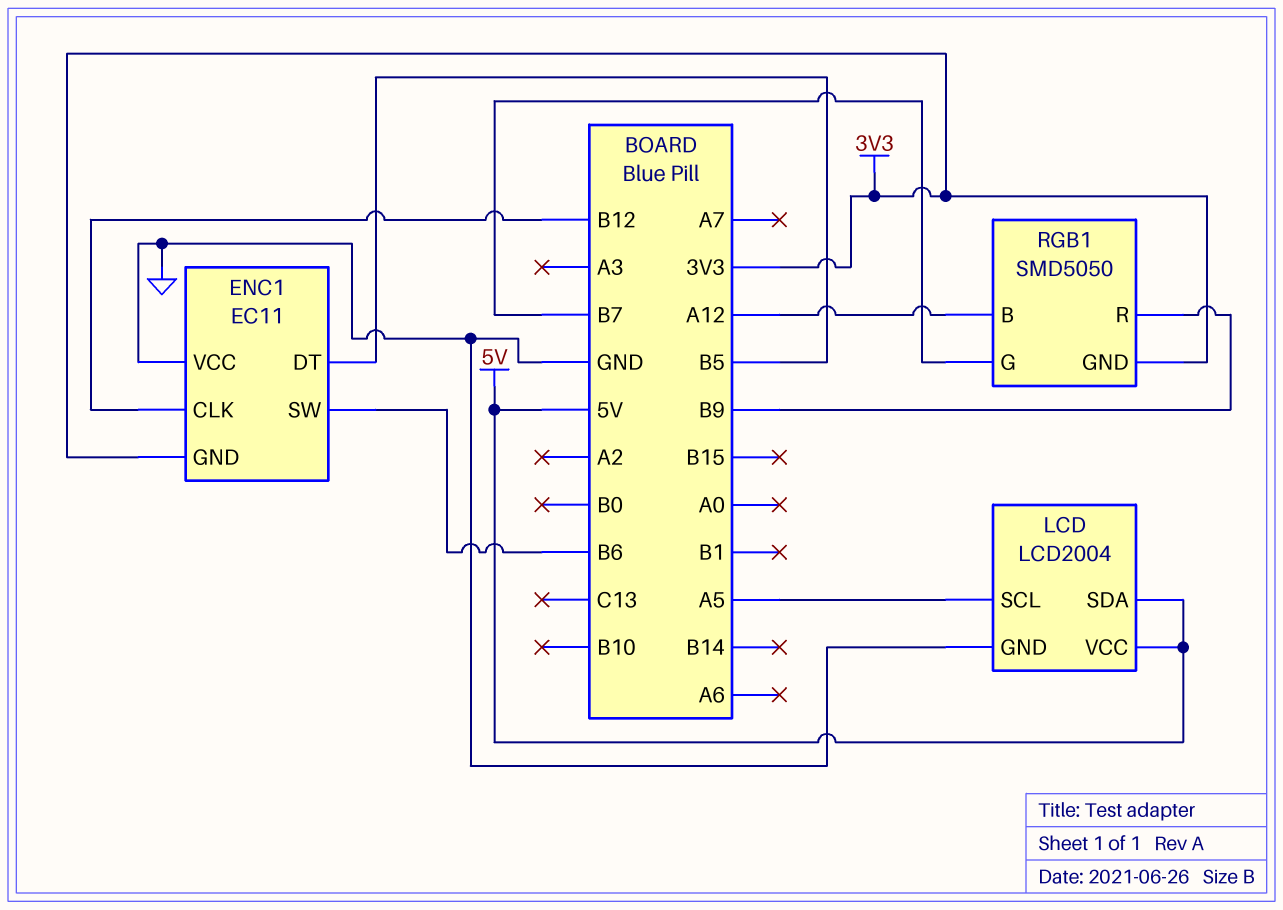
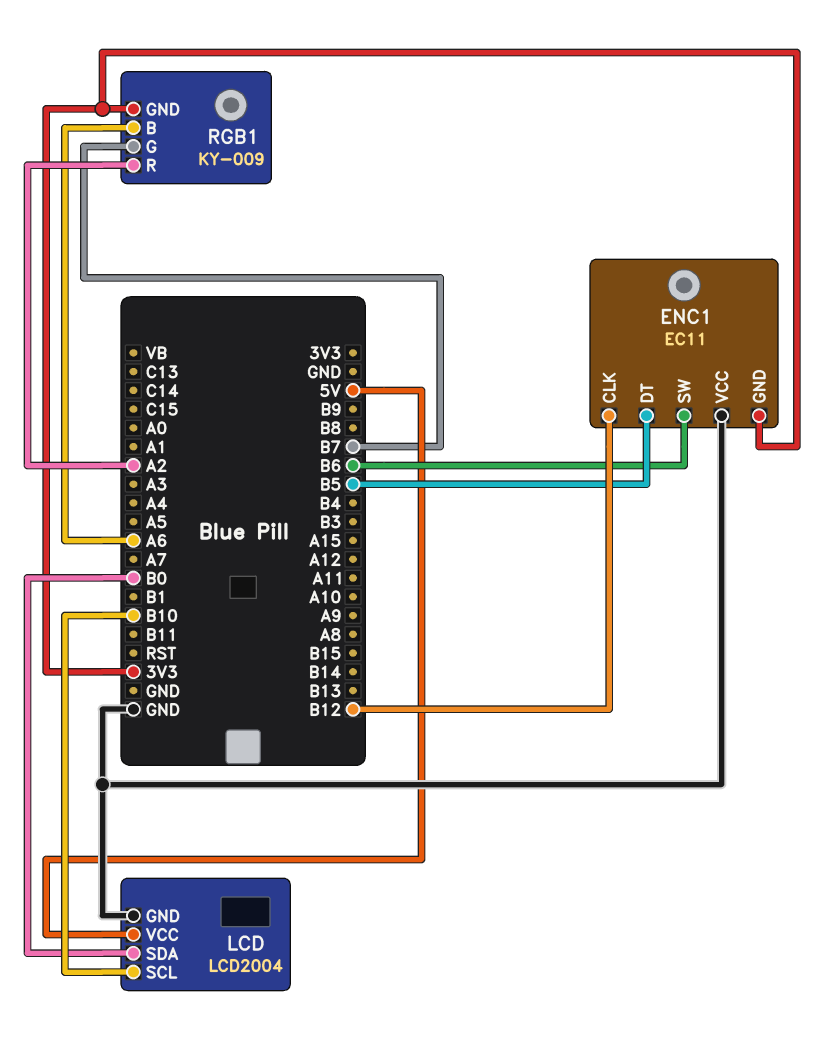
LCD pin SCL: A5 -> B10
LCD pin SDA: 5V -> B0
RGB1: SMD5050 -> KY-009
RGB1 pin B: A12 -> A6
RGB1 pin R: B9 -> A2

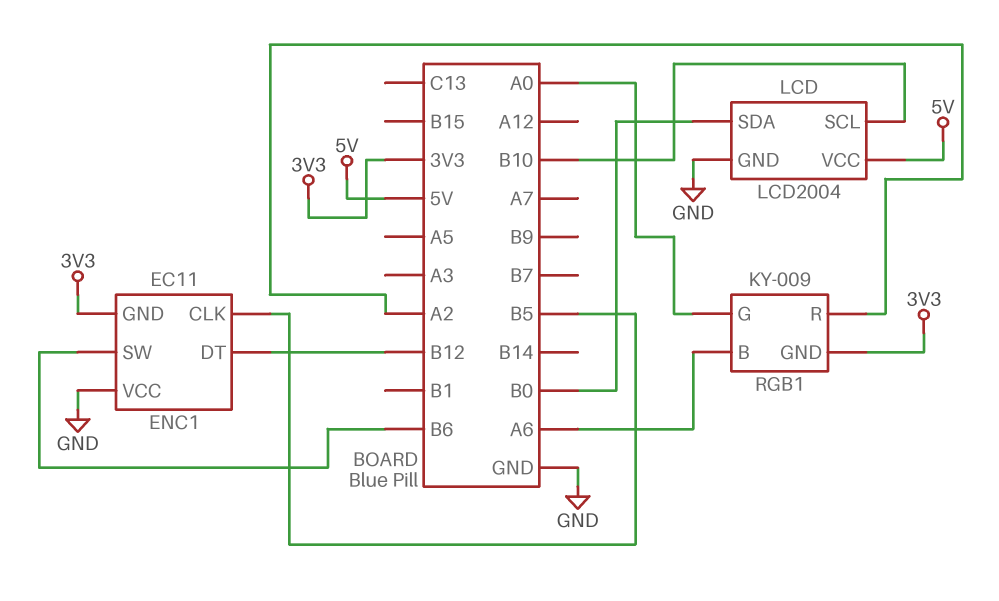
ENC1 pin CLK: B12 -> B5
ENC1 pin DT: B5 -> B12
RGB1 pin G: B7 -> A0

